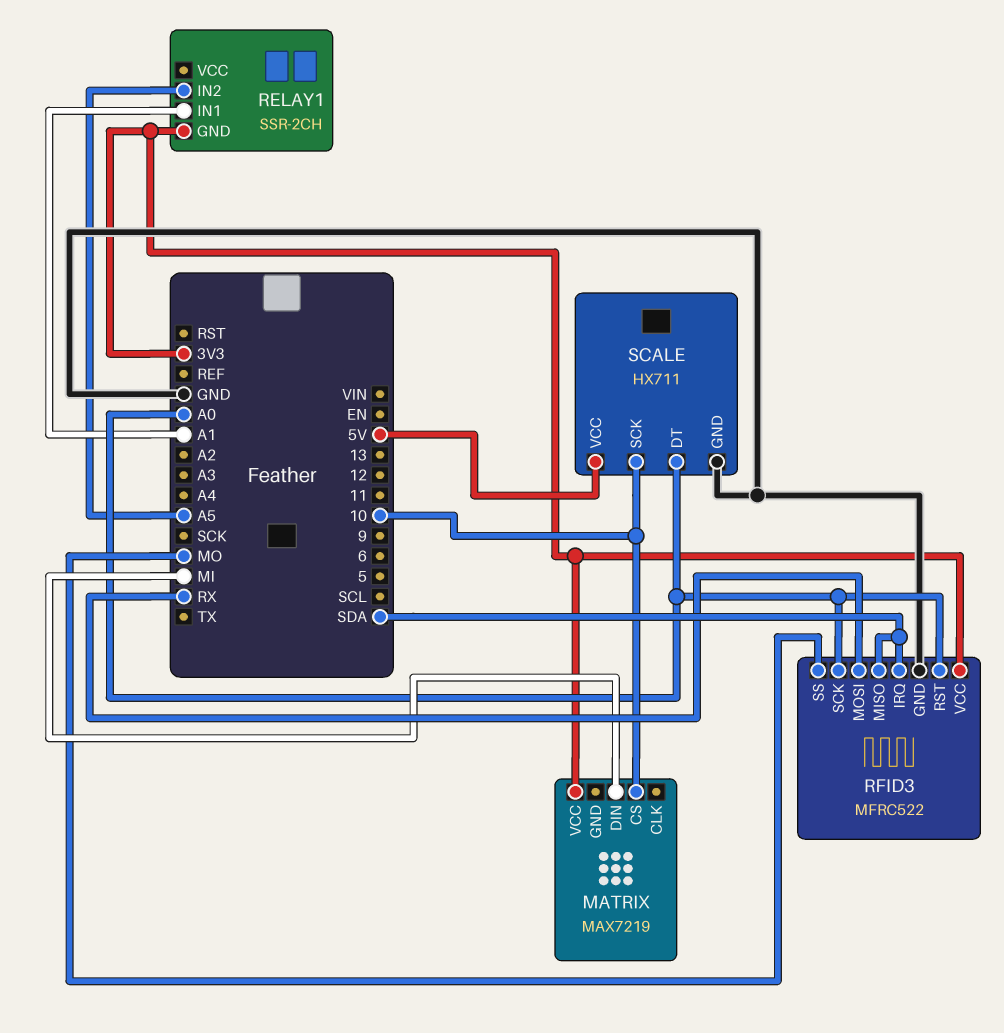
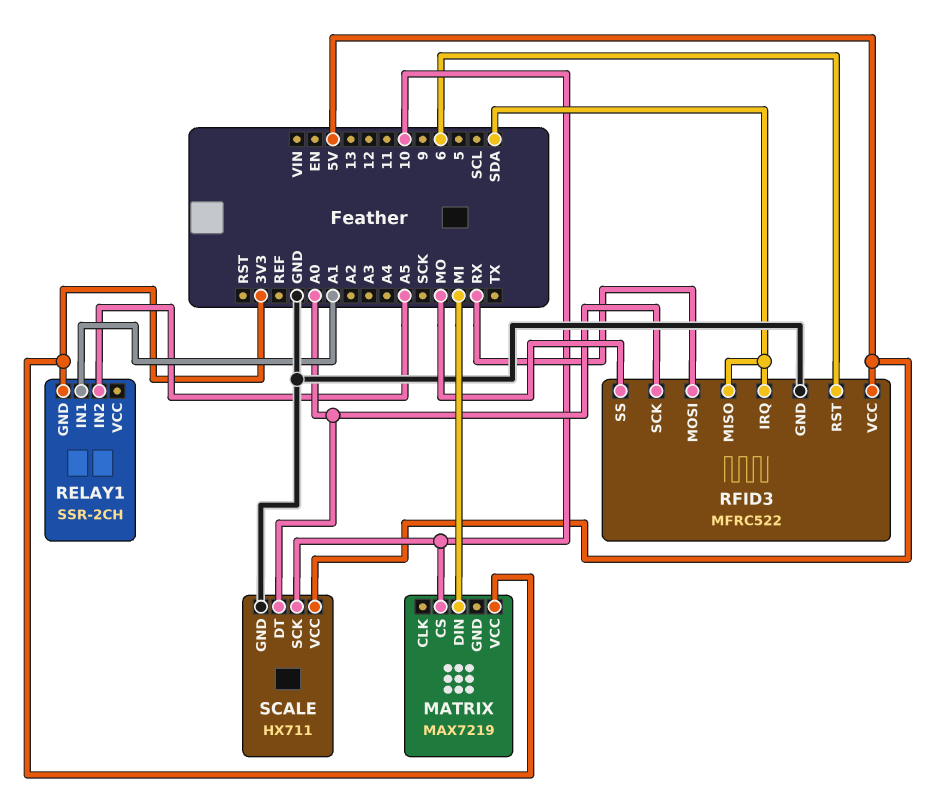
RFID3 pin RST: A0 -> 6
RFID3 pin VCC: 3V3 -> 5V

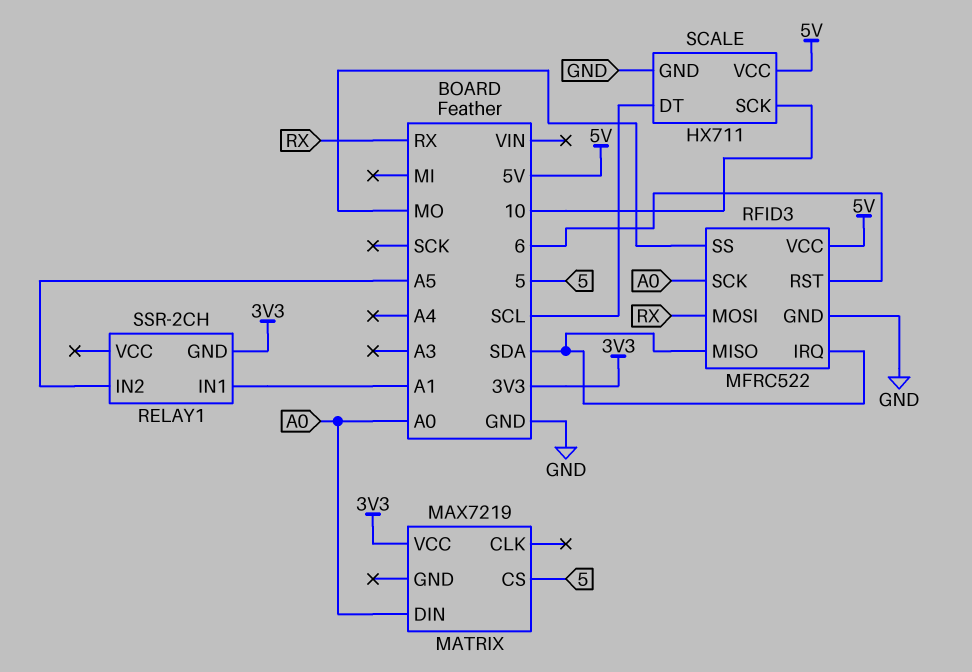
MATRIX pin CS: 10 -> 5
MATRIX pin DIN: MI -> A0
SCALE pin DT: A0 -> SCL

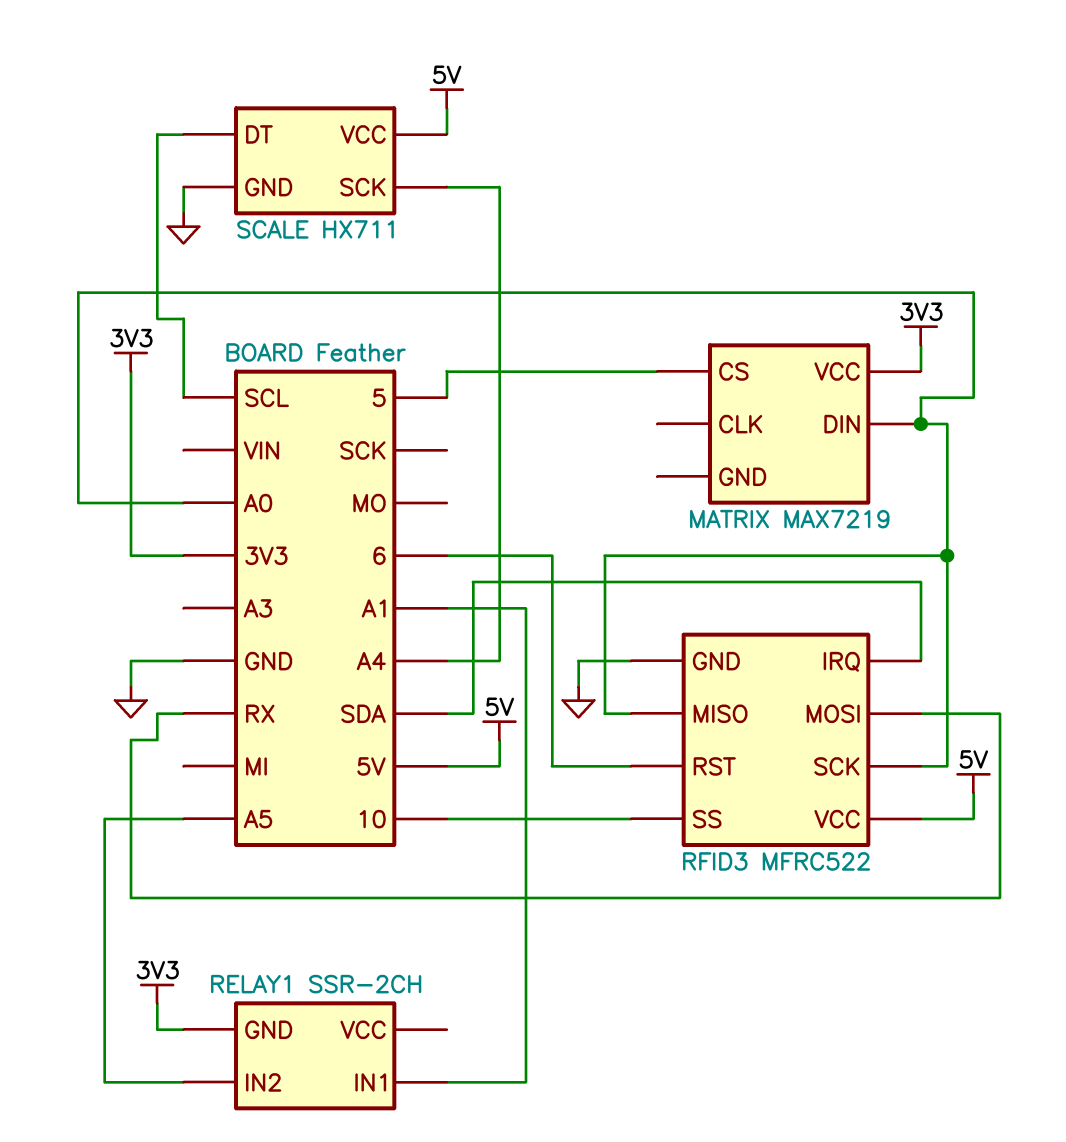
RFID3 pin MISO: SDA -> A0
RFID3 pin SS: MO -> 10
SCALE pin SCK: 10 -> A4

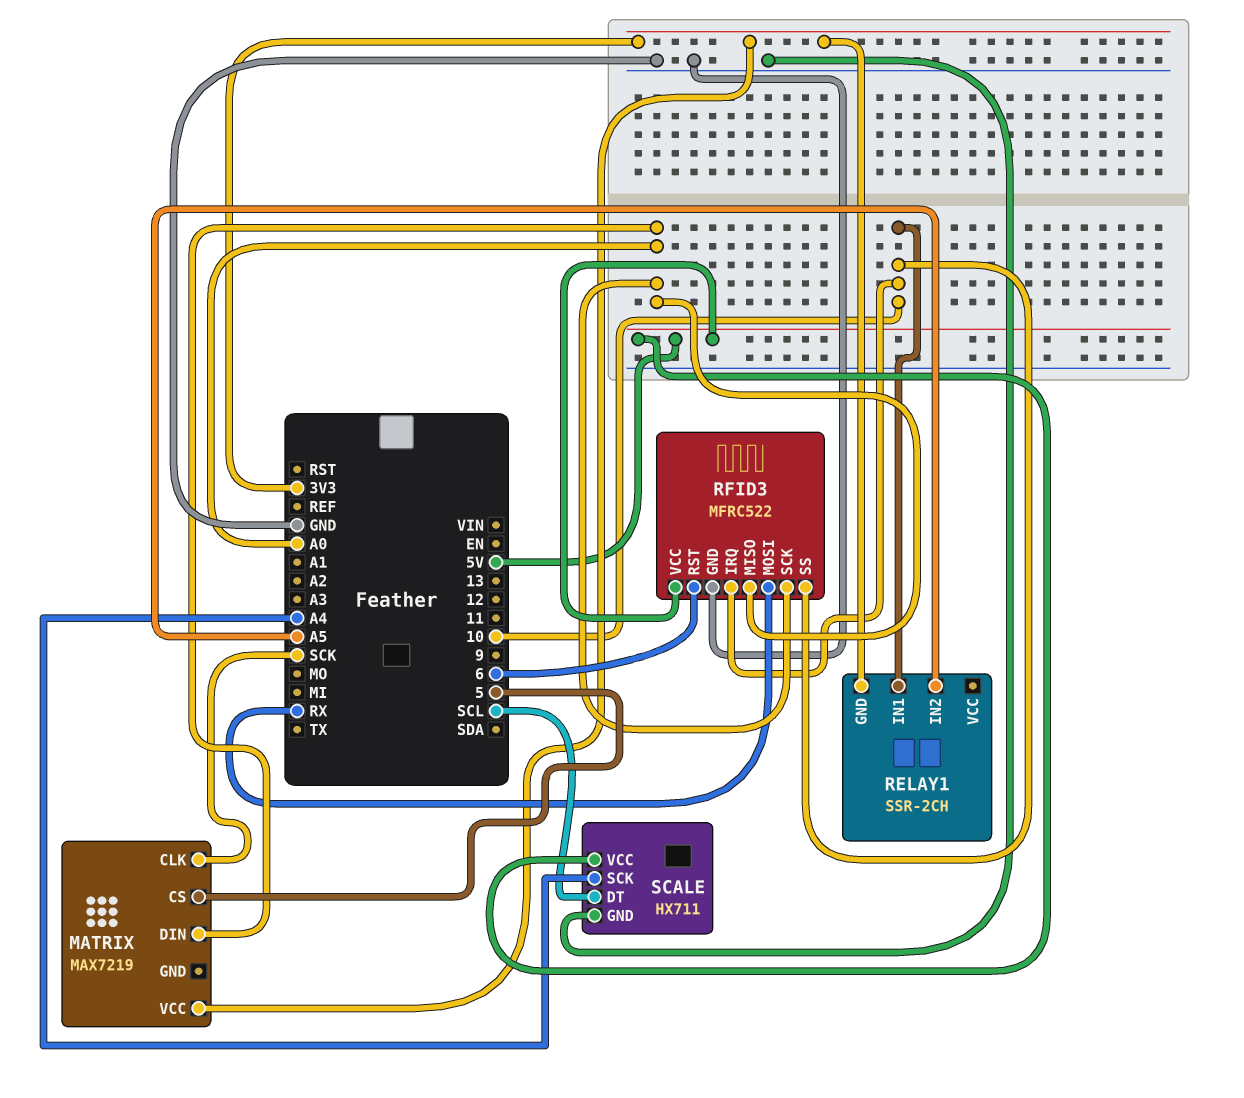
MATRIX pin CLK: none -> SCK
RELAY1 pin IN1: A1 -> 10
RFID3 pin IRQ: SDA -> 10

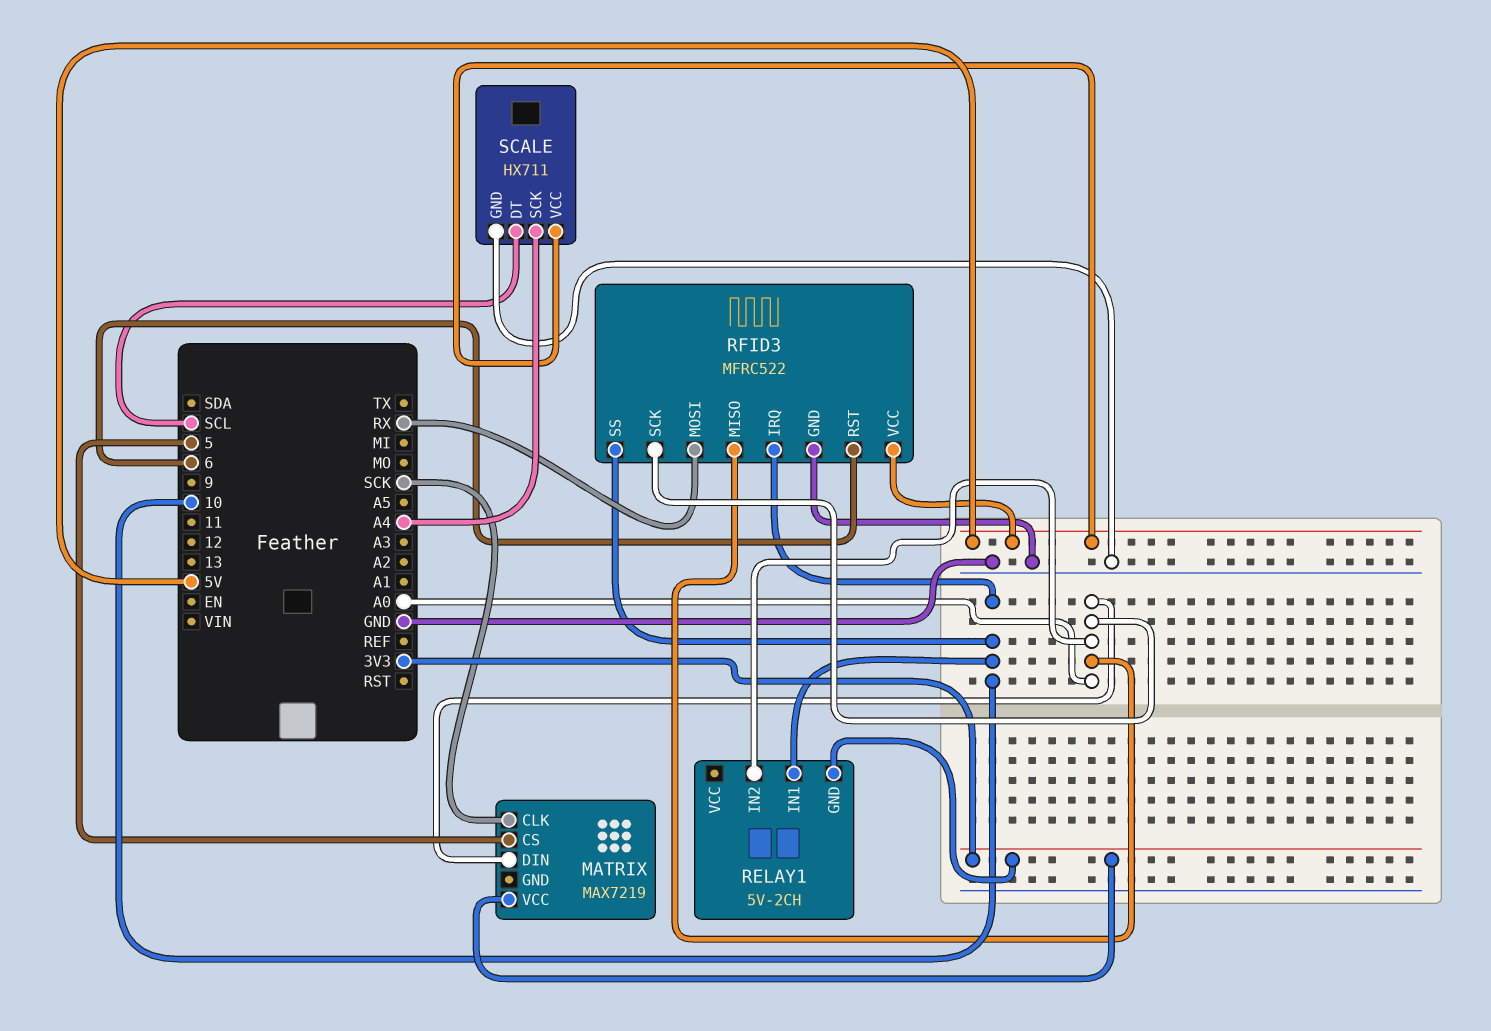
RELAY1: SSR-2CH -> 5V-2CH
RELAY1 pin IN2: A5 -> A0

